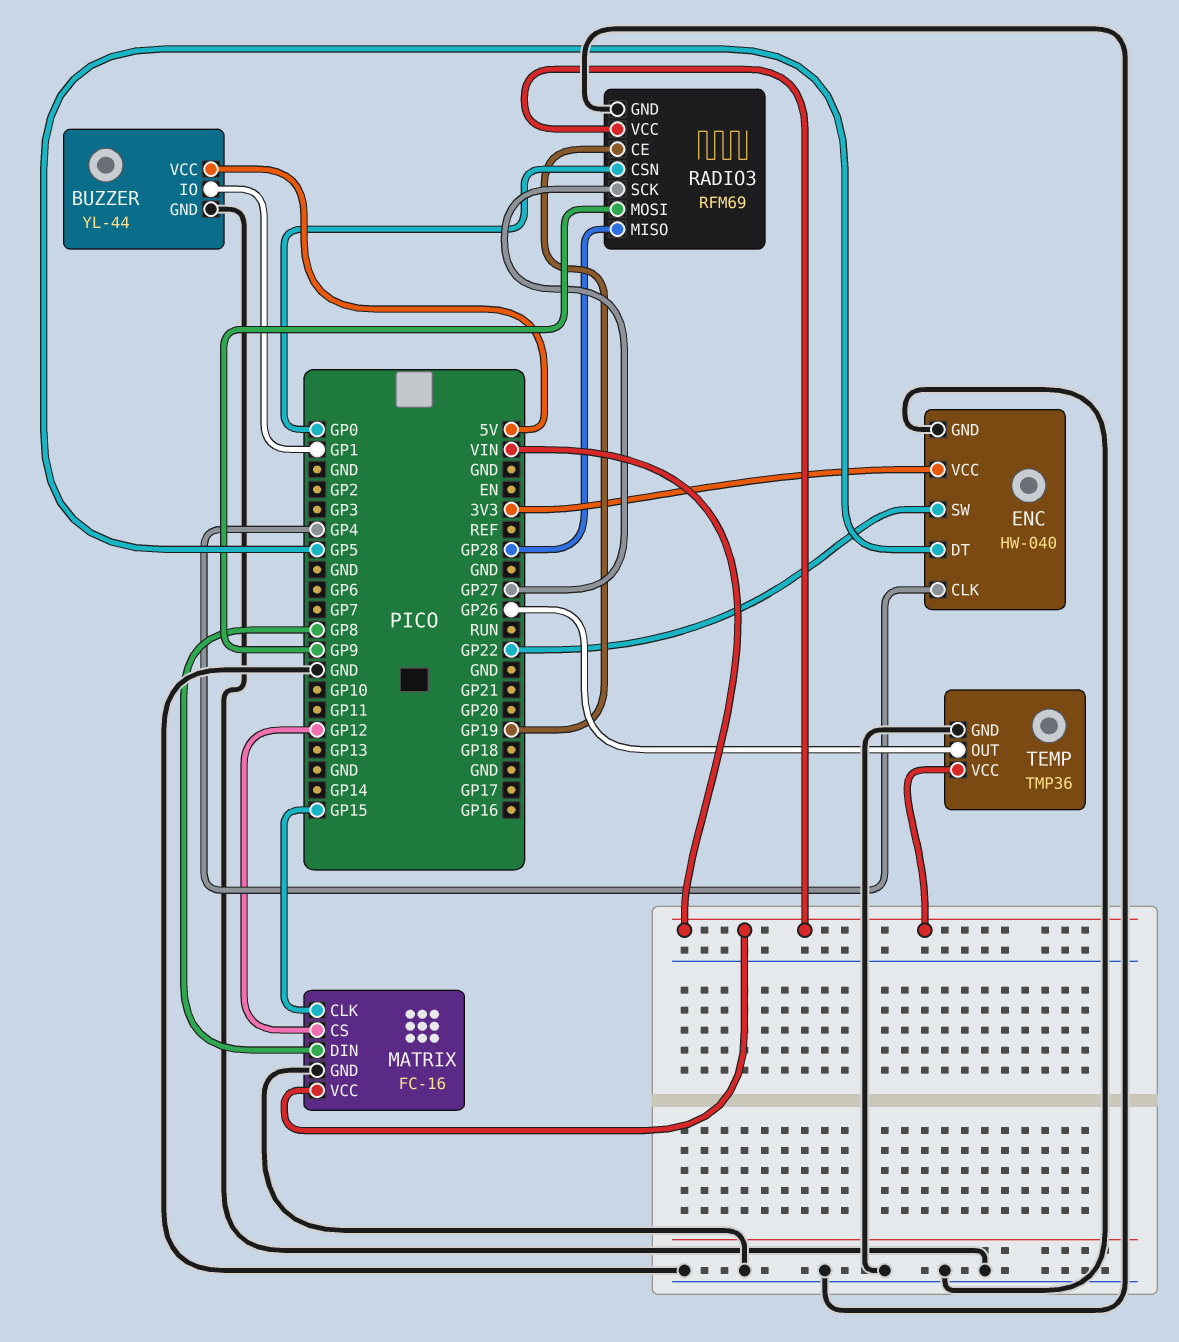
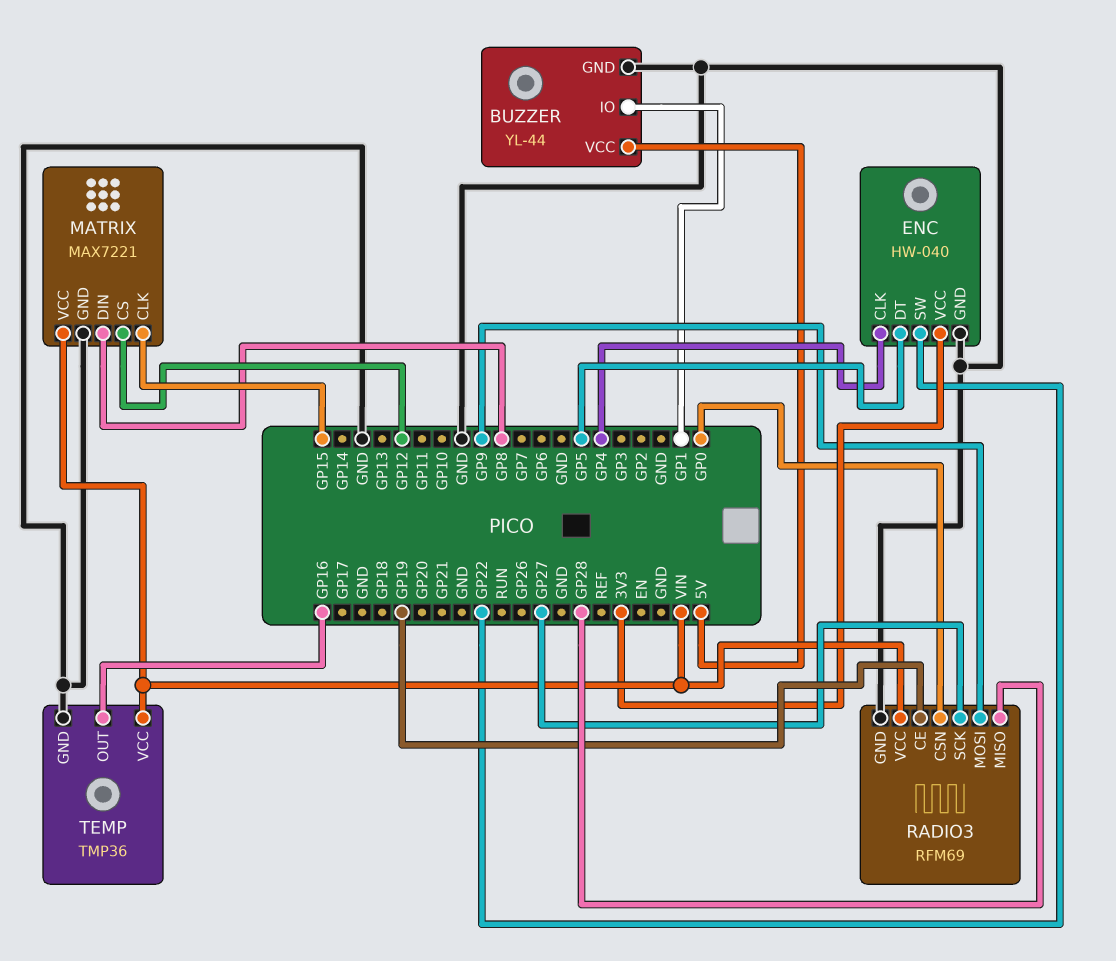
MATRIX: FC-16 -> MAX7221
TEMP pin OUT: GP26 -> GP16

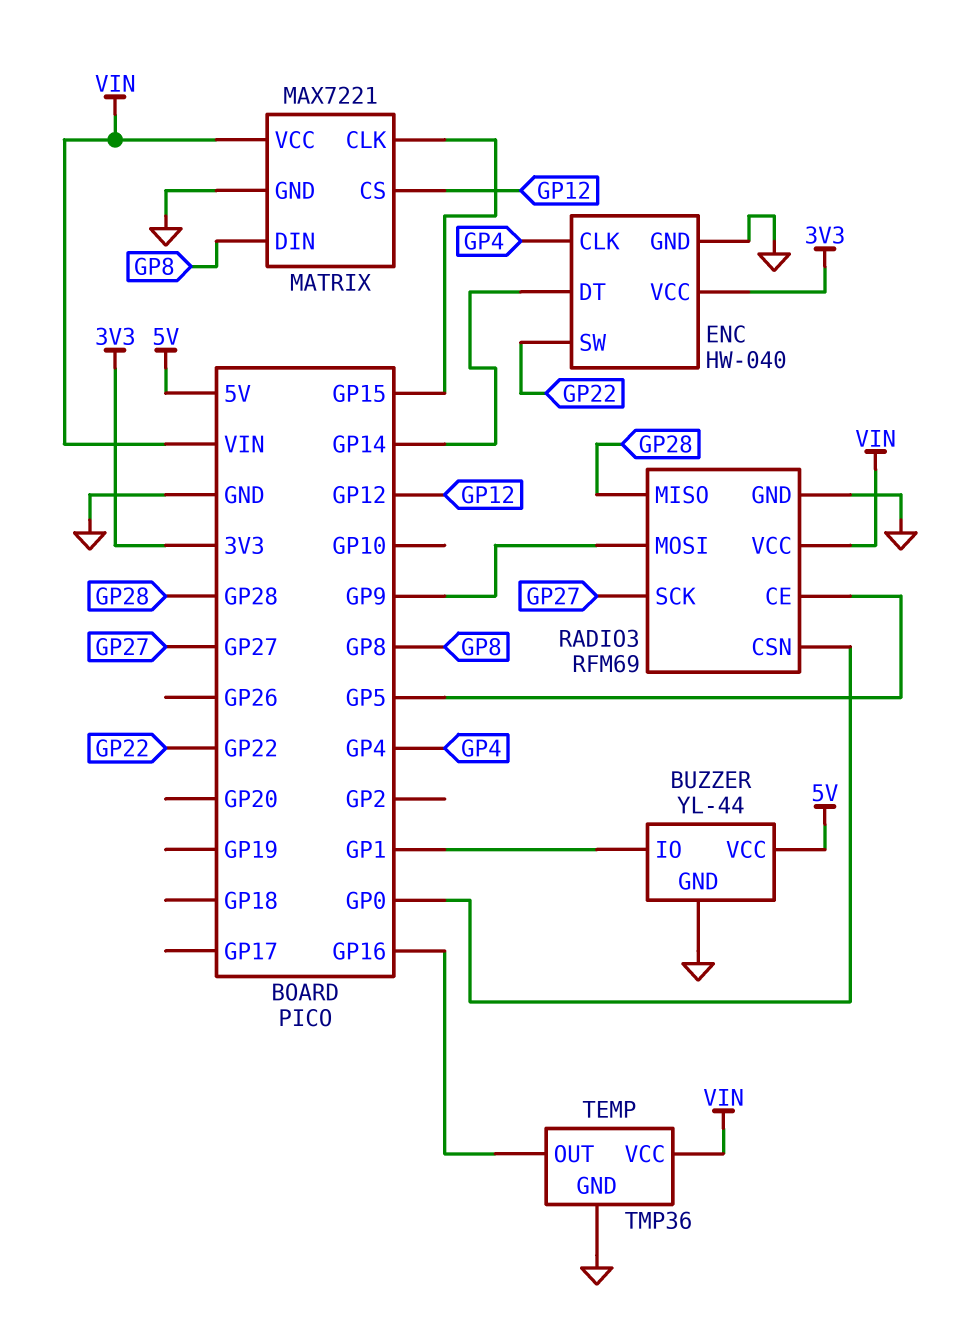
ENC pin DT: GP5 -> GP14
RADIO3 pin CE: GP19 -> GP5

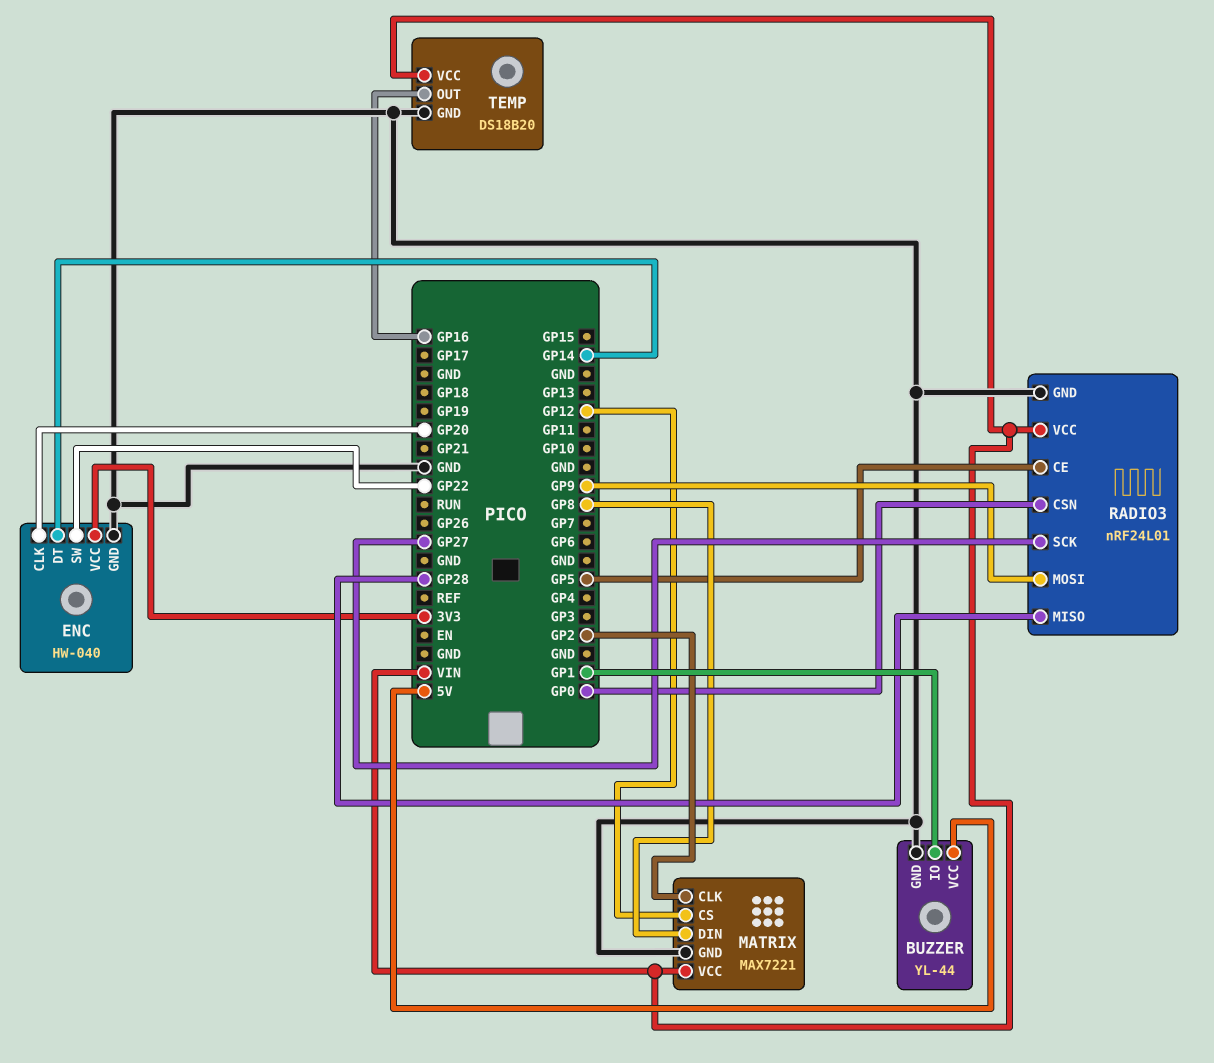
ENC pin CLK: GP4 -> GP20
MATRIX pin CLK: GP15 -> GP2
RADIO3: RFM69 -> nRF24L01
TEMP: TMP36 -> DS18B20

